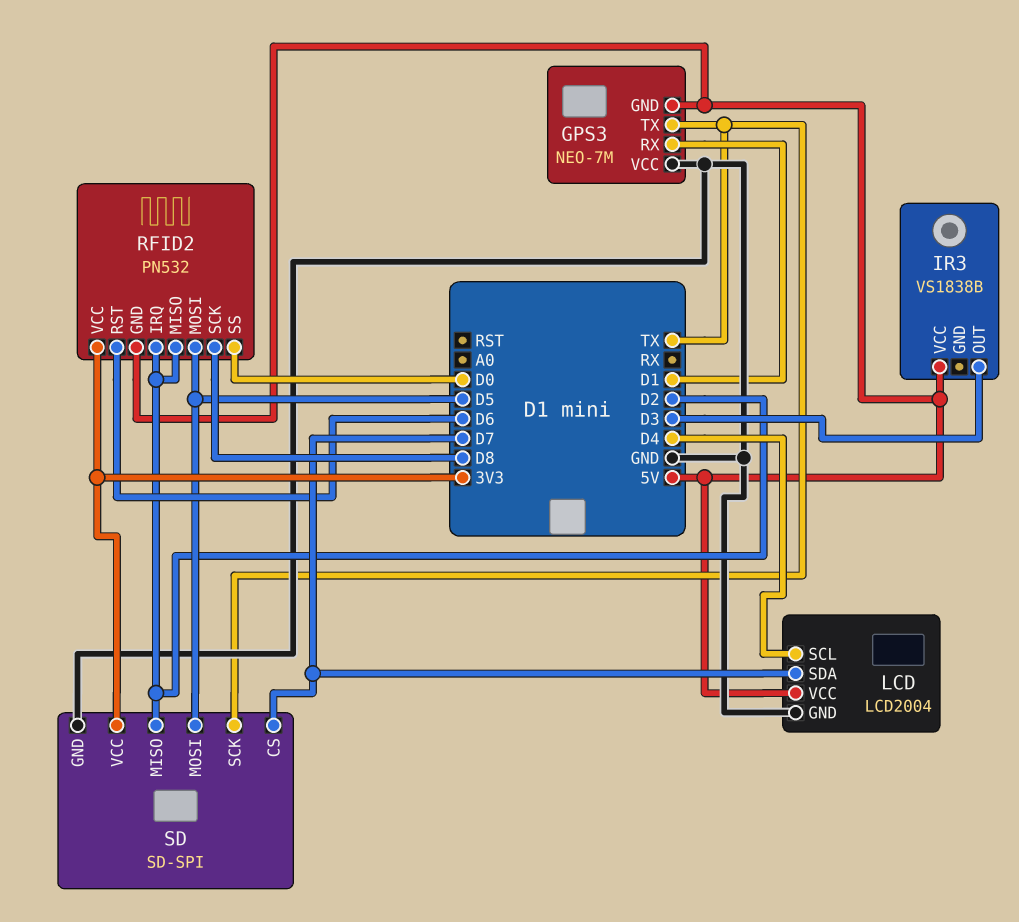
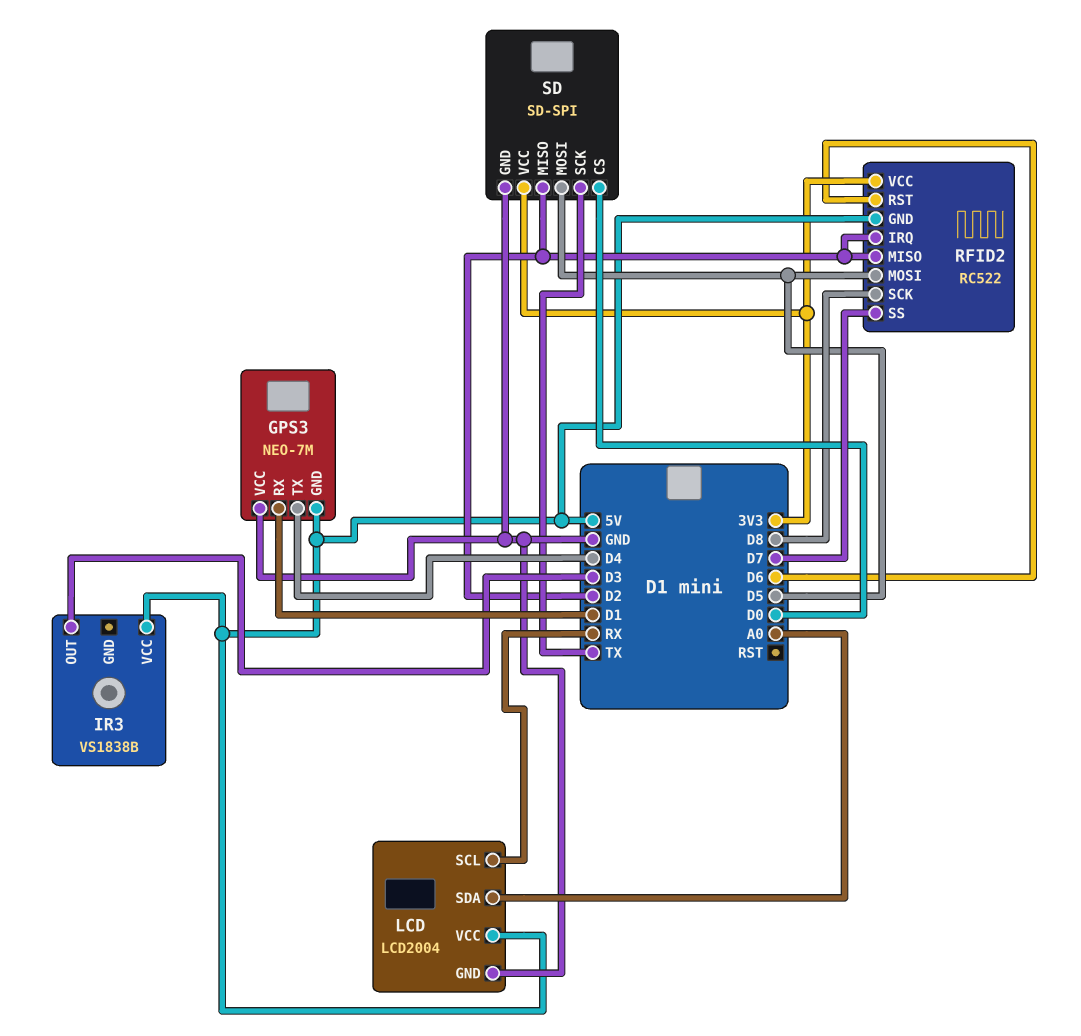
GPS3 pin TX: TX -> D4
LCD pin SCL: D4 -> RX
LCD pin SDA: D7 -> A0
RFID2: PN532 -> RC522
RFID2 pin SS: D0 -> D7
SD pin CS: D7 -> D0

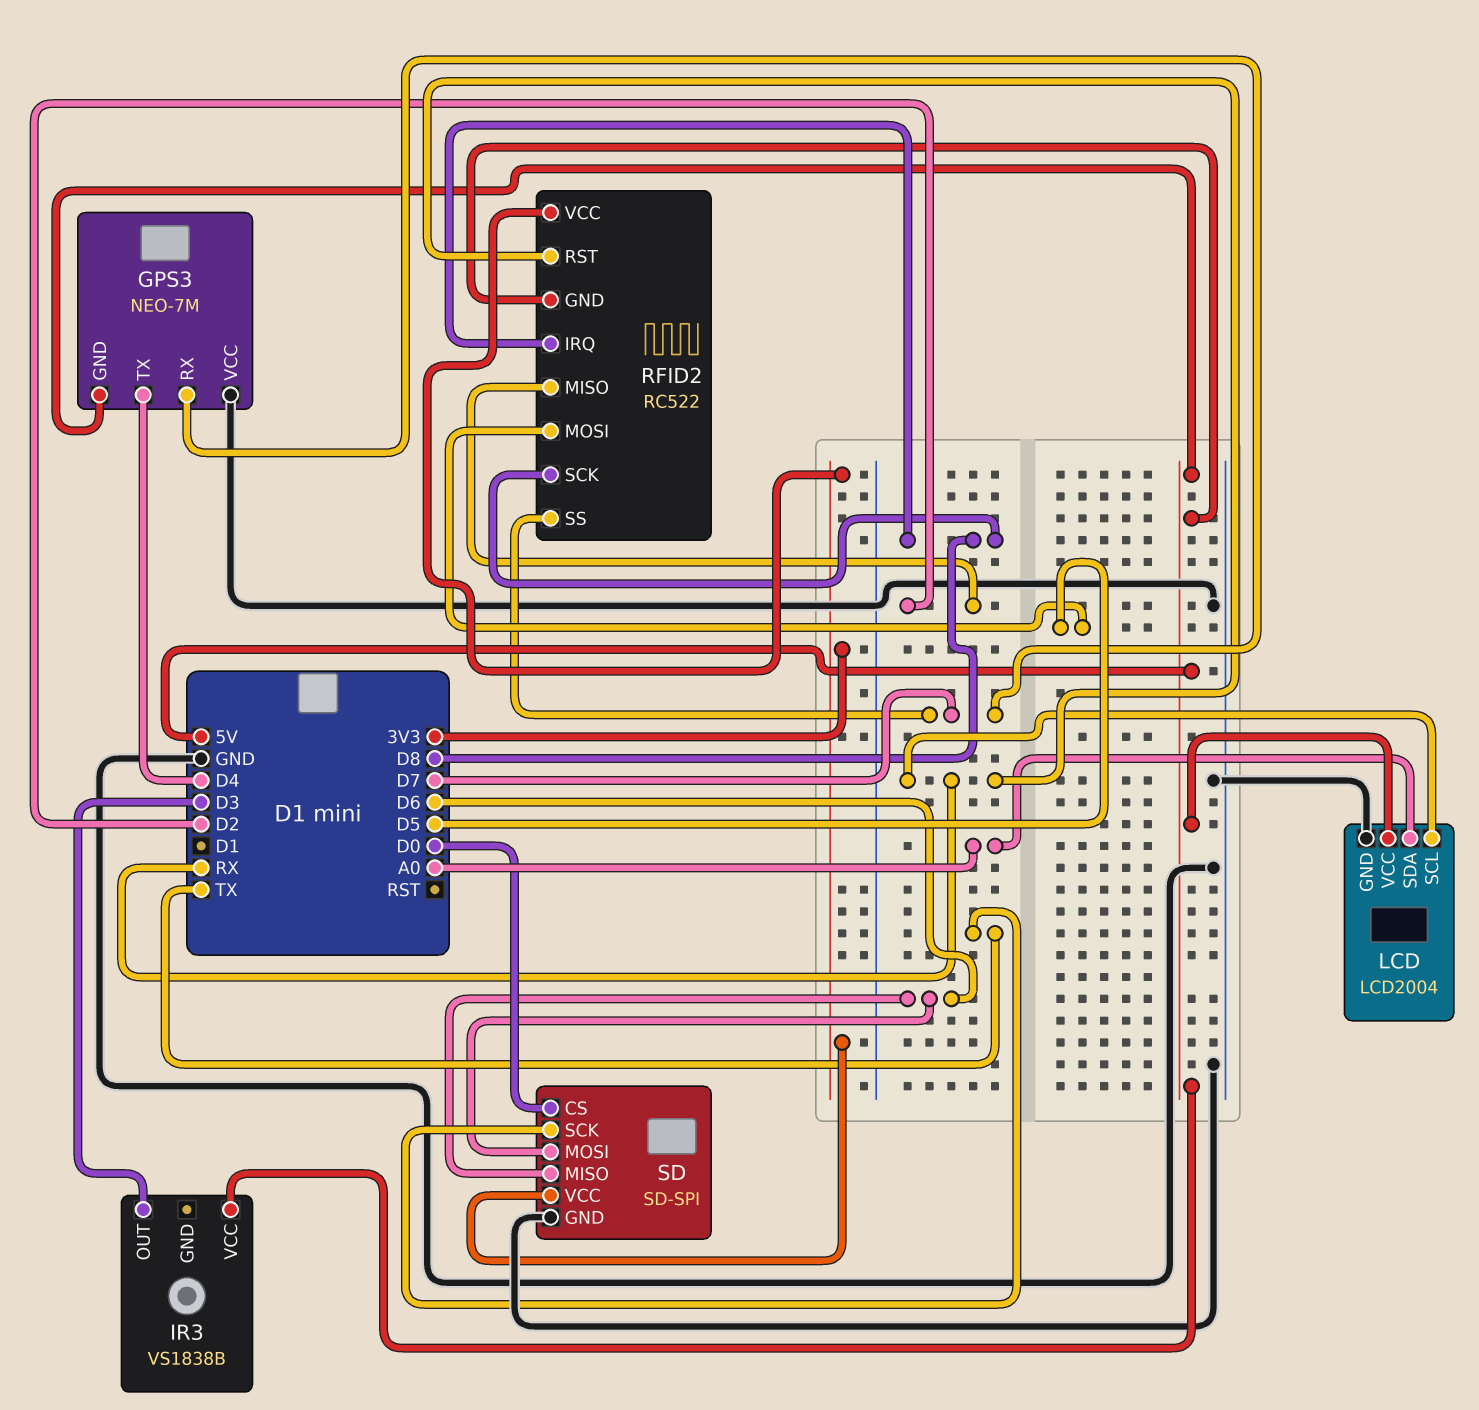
GPS3 pin RX: D1 -> D7
RFID2 pin IRQ: D2 -> D8
RFID2 pin RST: D6 -> RX
SD pin MISO: D2 -> D6
SD pin MOSI: D5 -> D6

